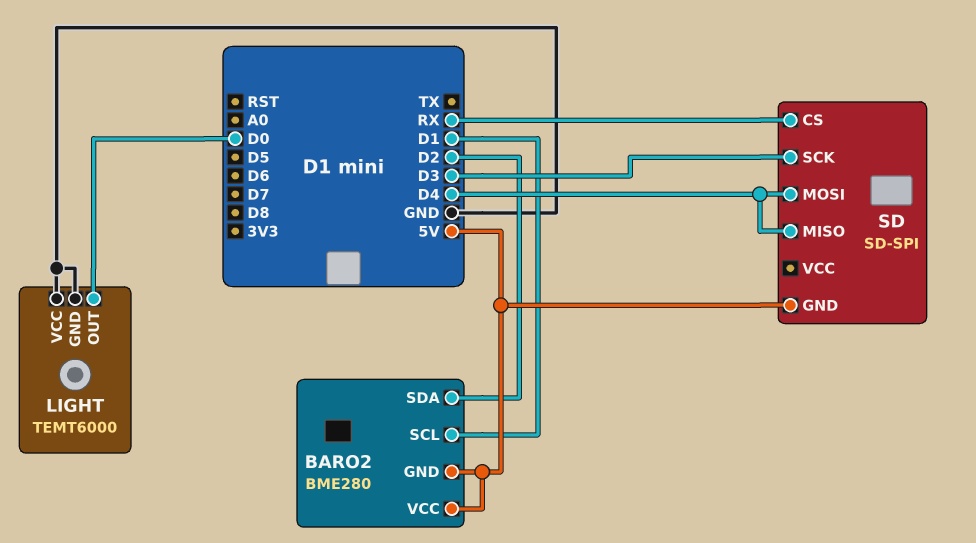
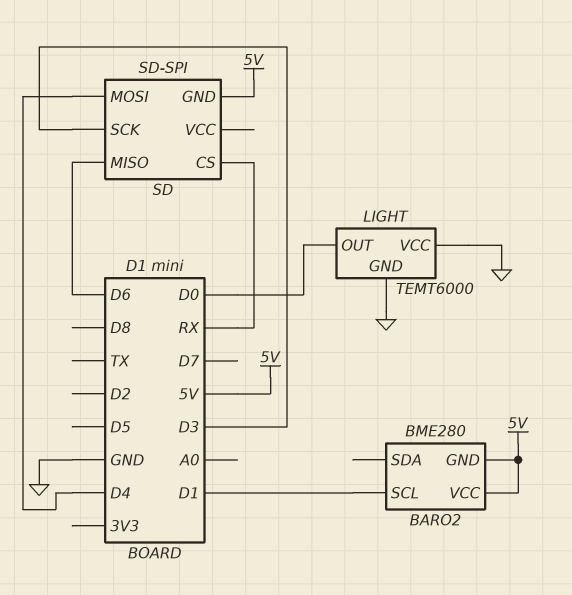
BARO2 pin SDA: D2 -> none
SD pin MISO: D4 -> D6

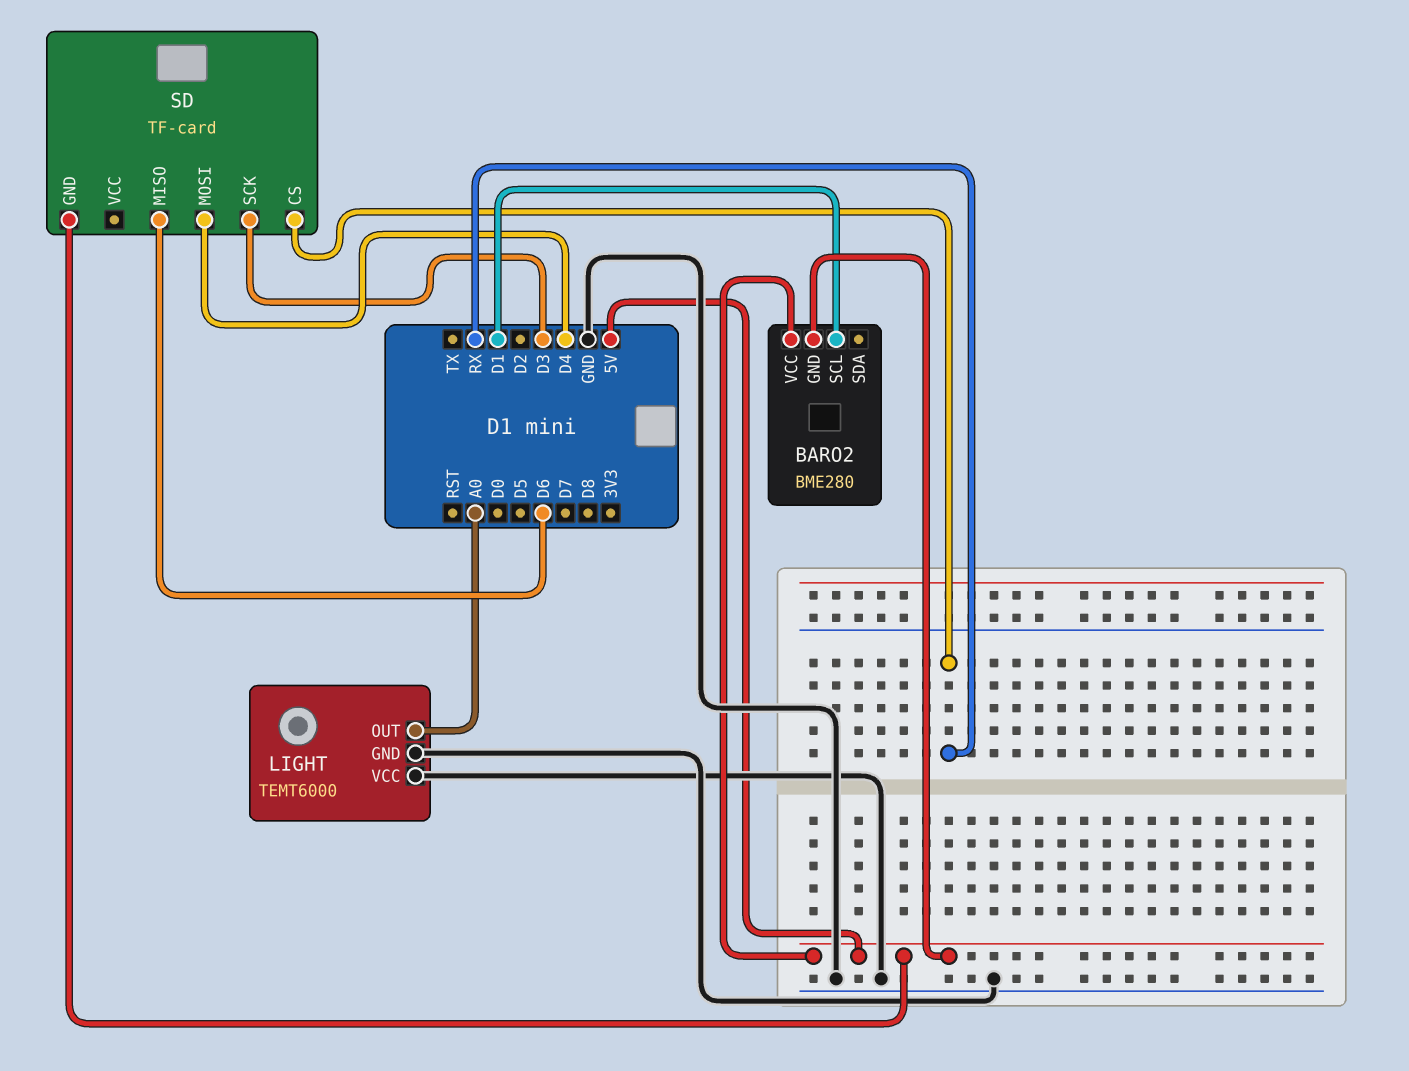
LIGHT pin OUT: D0 -> A0
SD: SD-SPI -> TF-card

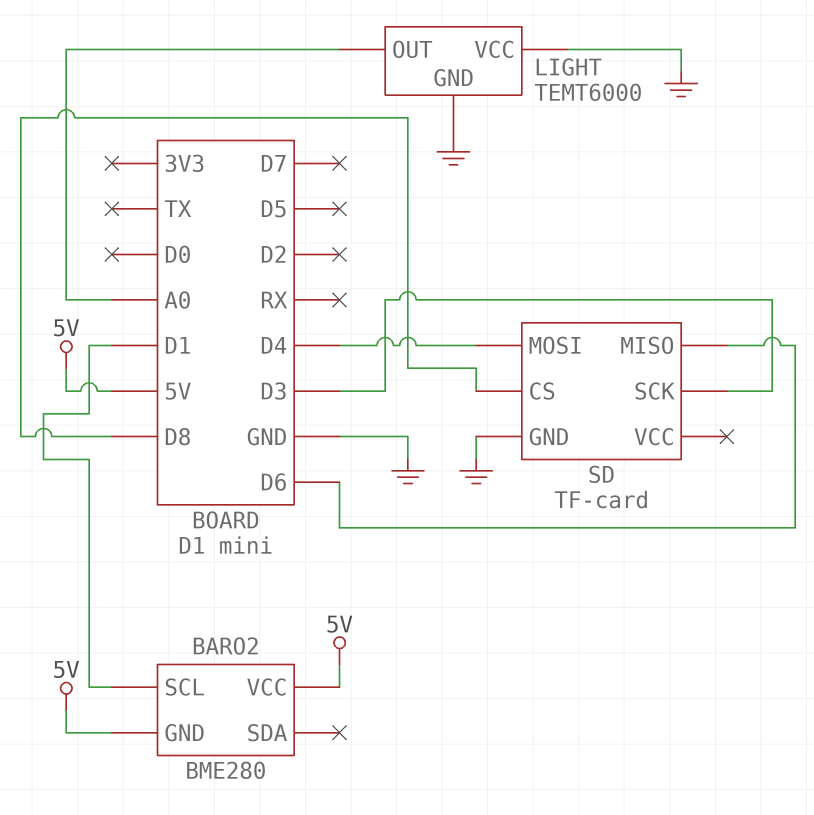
SD pin CS: RX -> D8
SD pin GND: 5V -> GND

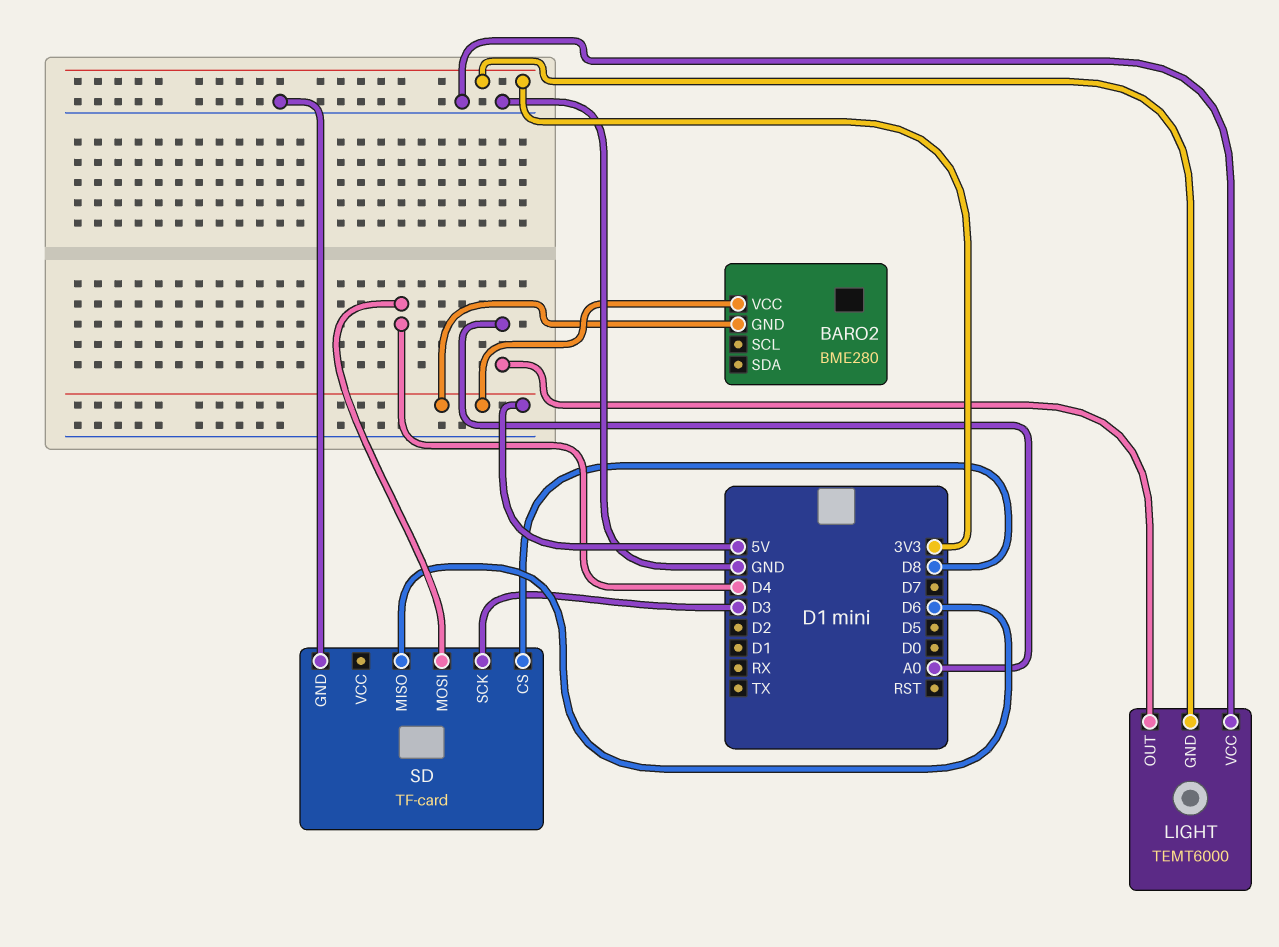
BARO2 pin SCL: D1 -> none
LIGHT pin GND: GND -> 3V3

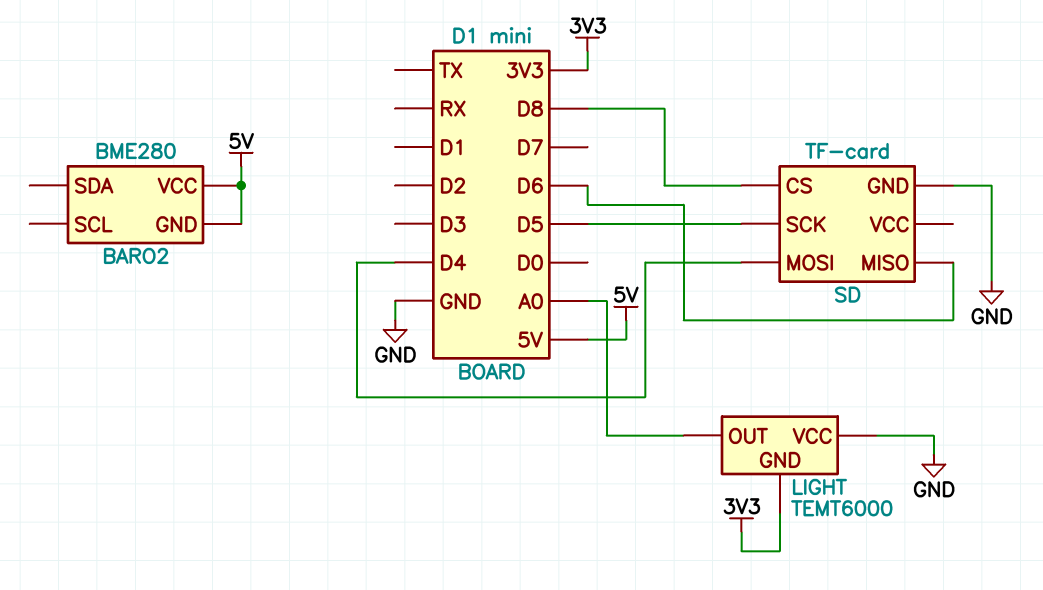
SD pin SCK: D3 -> D5

